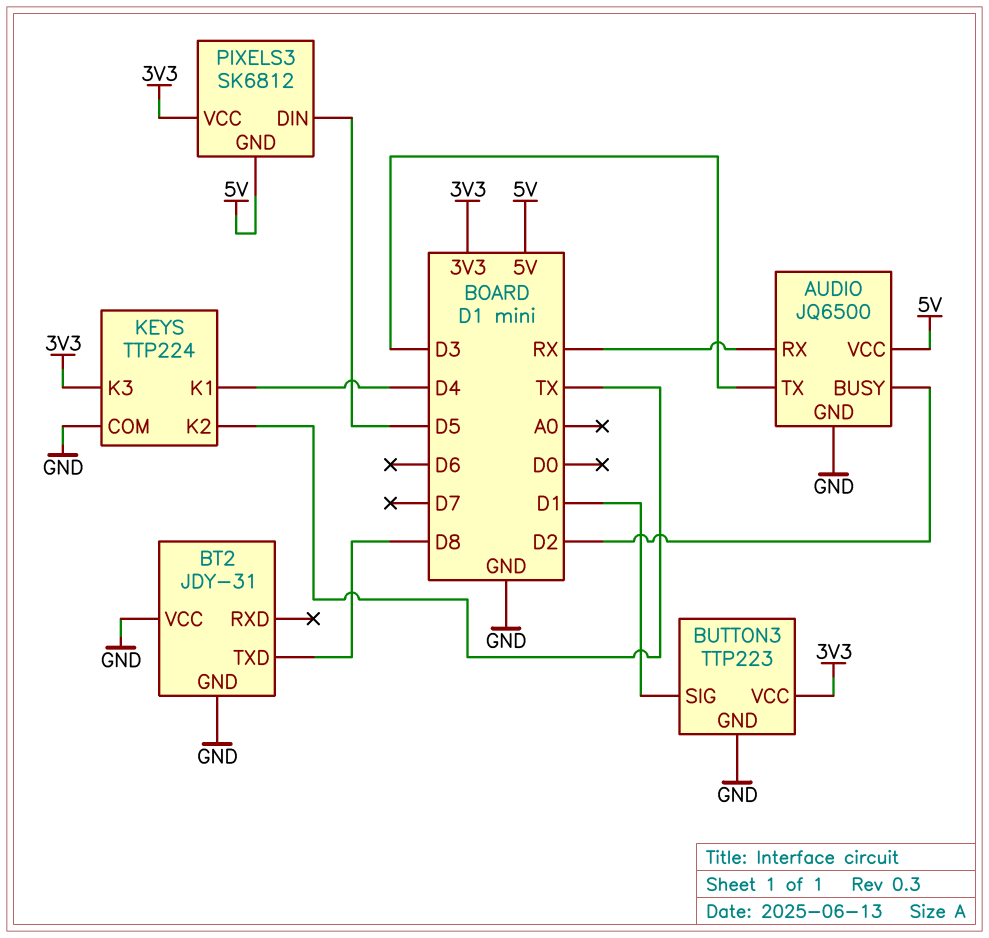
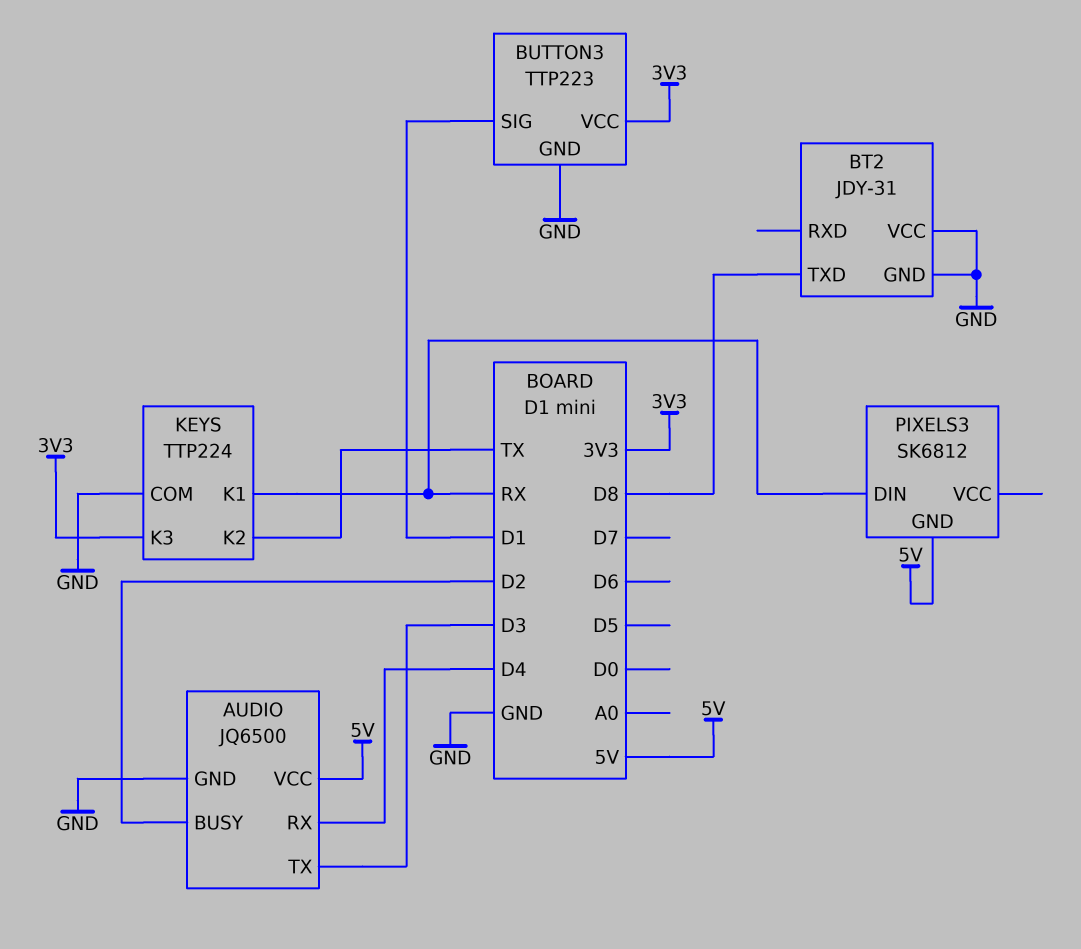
AUDIO pin RX: RX -> D4
KEYS pin K1: D4 -> RX
PIXELS3 pin DIN: D5 -> RX
PIXELS3 pin VCC: 3V3 -> none

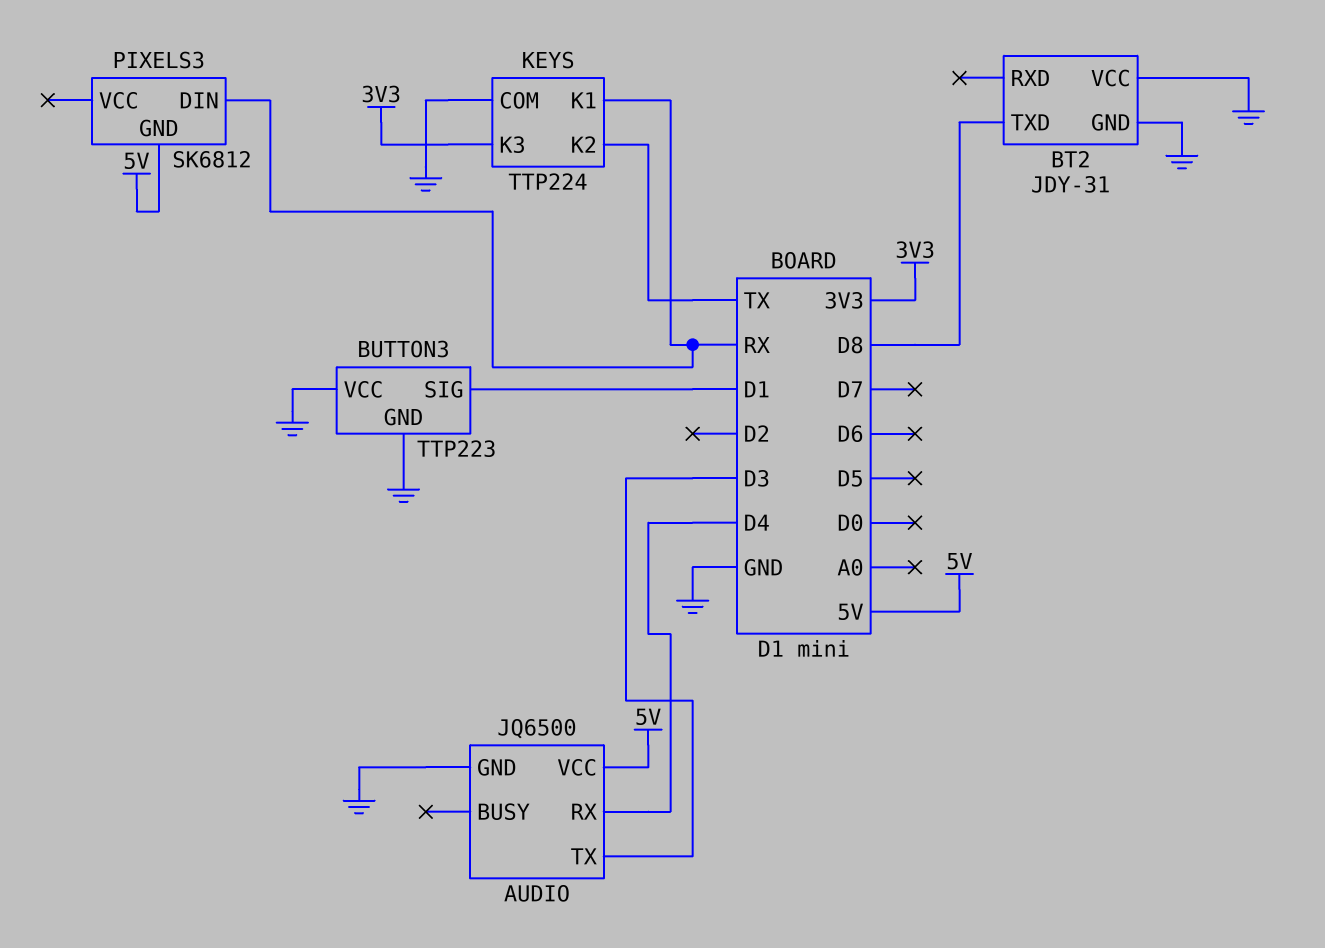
AUDIO pin BUSY: D2 -> none
BUTTON3 pin VCC: 3V3 -> GND

